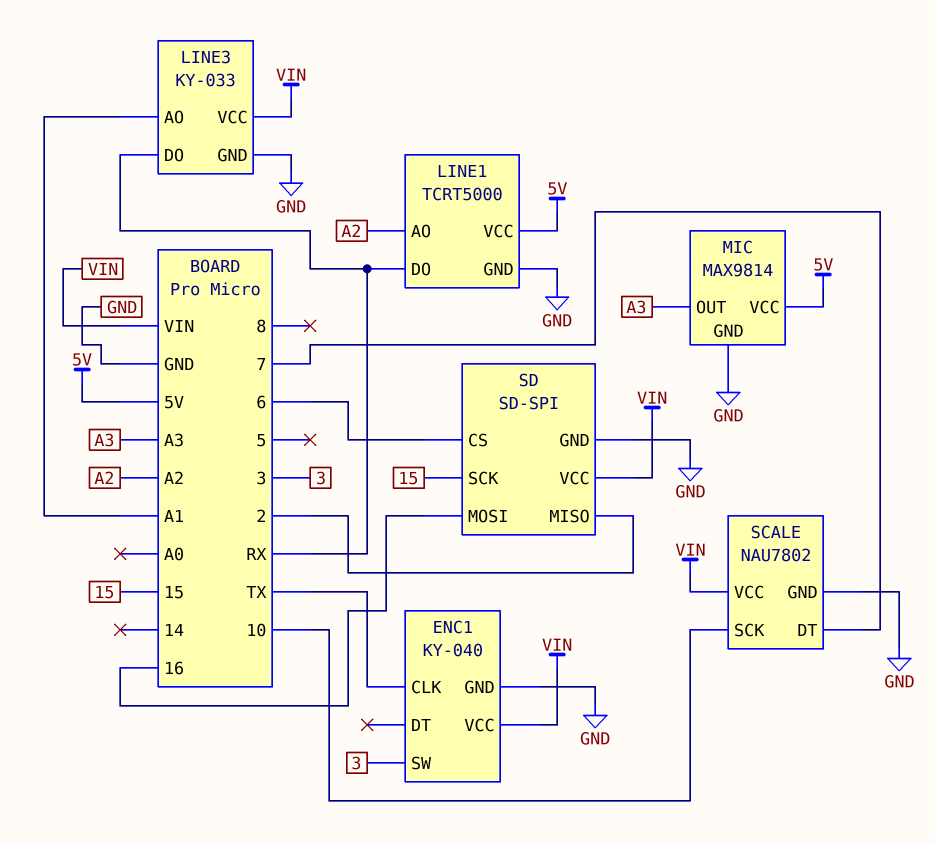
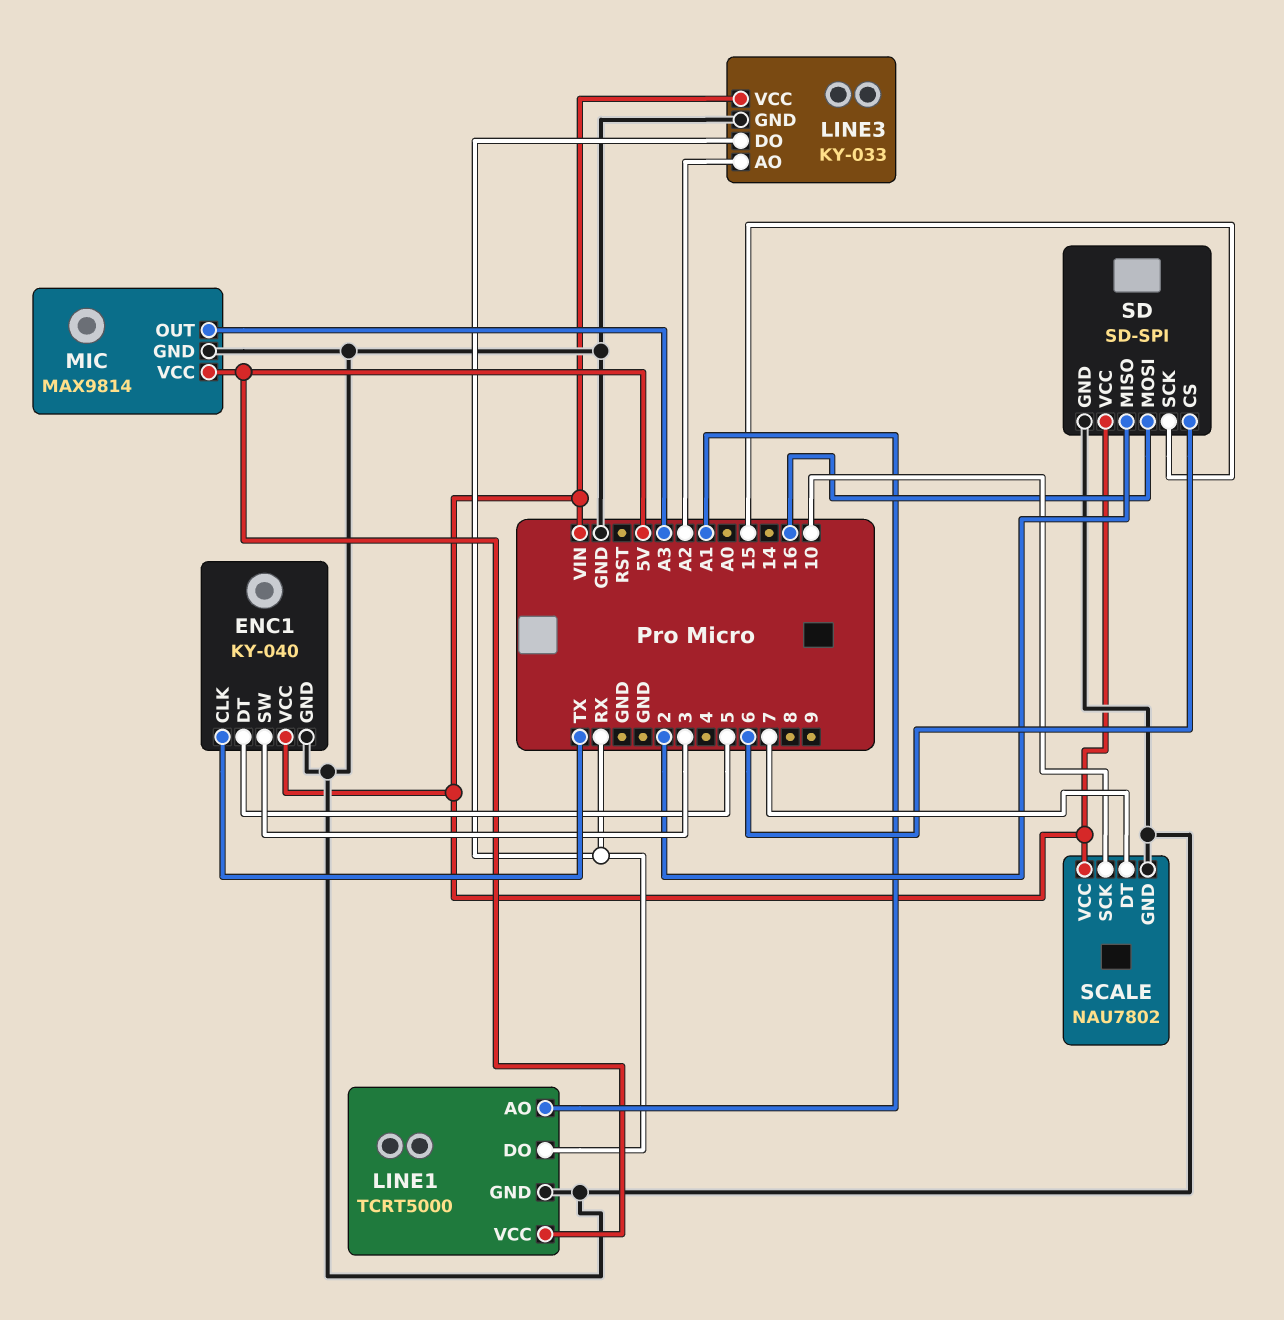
ENC1 pin DT: none -> 5
LINE1 pin AO: A2 -> A1
LINE3 pin AO: A1 -> A2

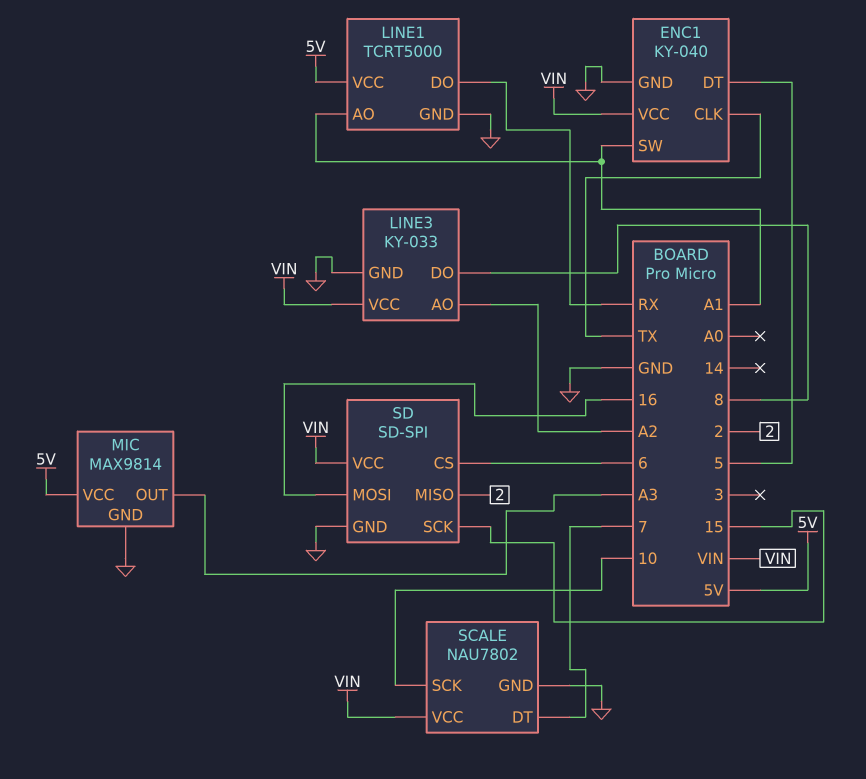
ENC1 pin SW: 3 -> A1
LINE3 pin DO: RX -> 8

